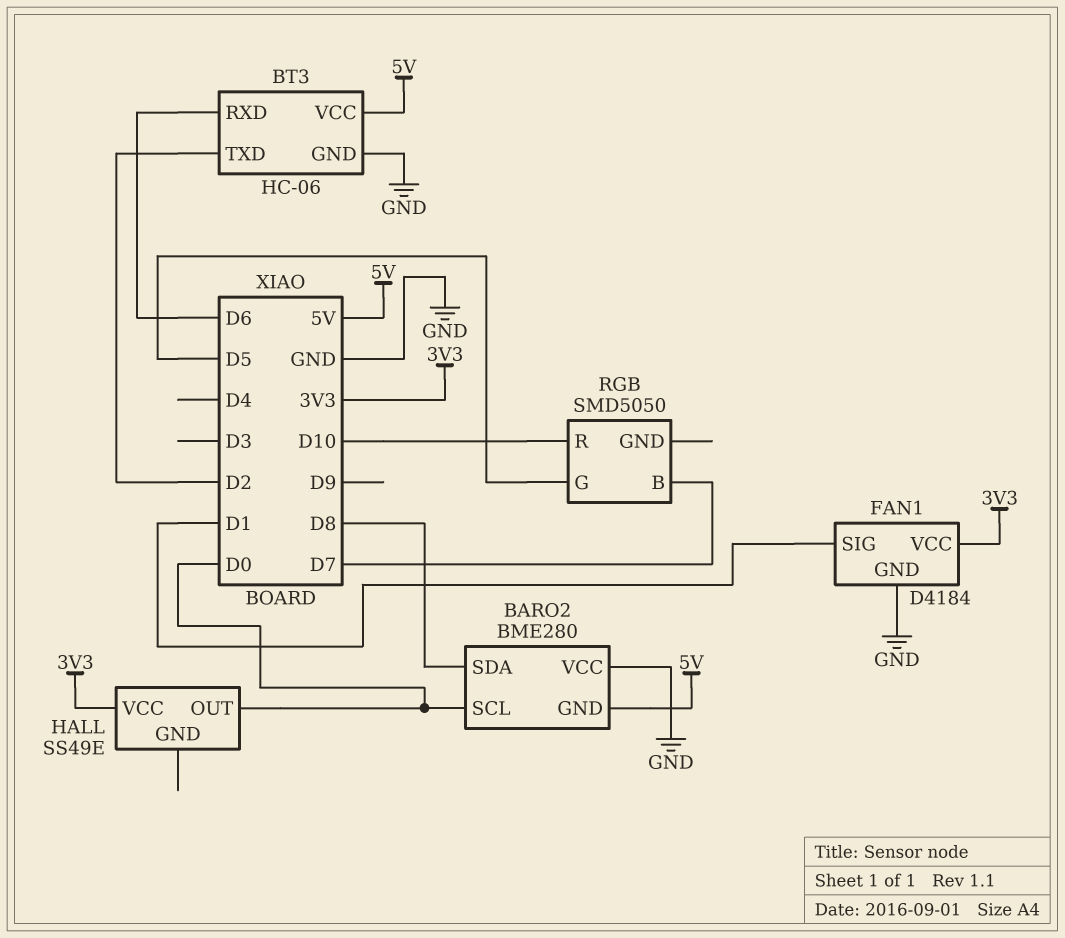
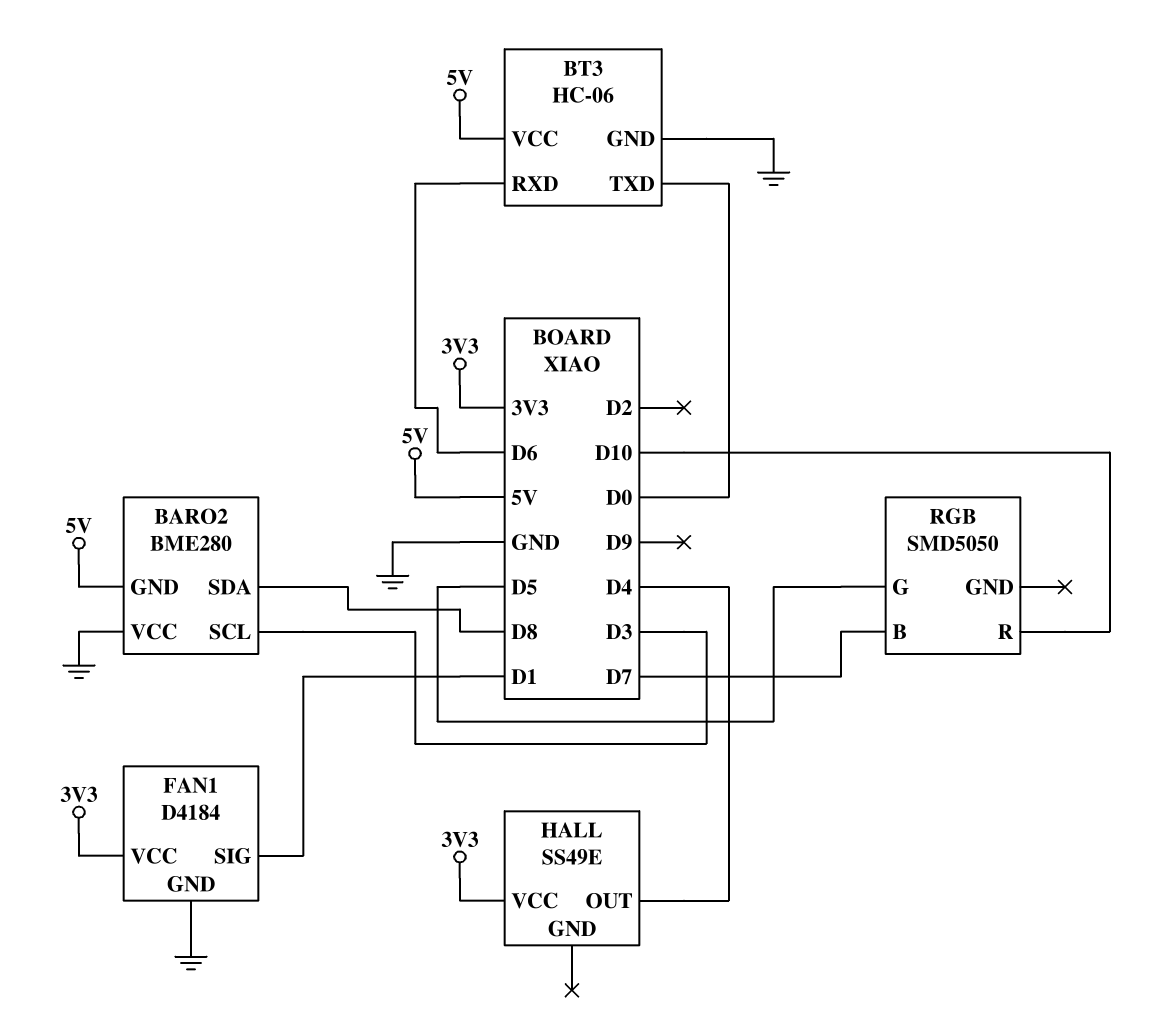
BARO2 pin SCL: D0 -> D3
BT3 pin TXD: D2 -> D0
HALL pin OUT: D0 -> D4

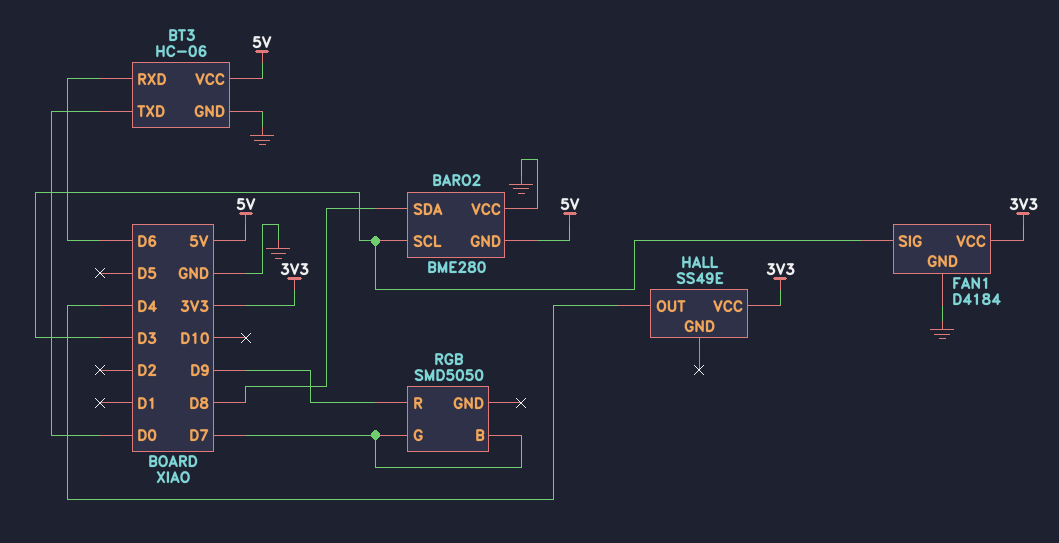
FAN1 pin SIG: D1 -> D3
RGB pin G: D5 -> D7
RGB pin R: D10 -> D9

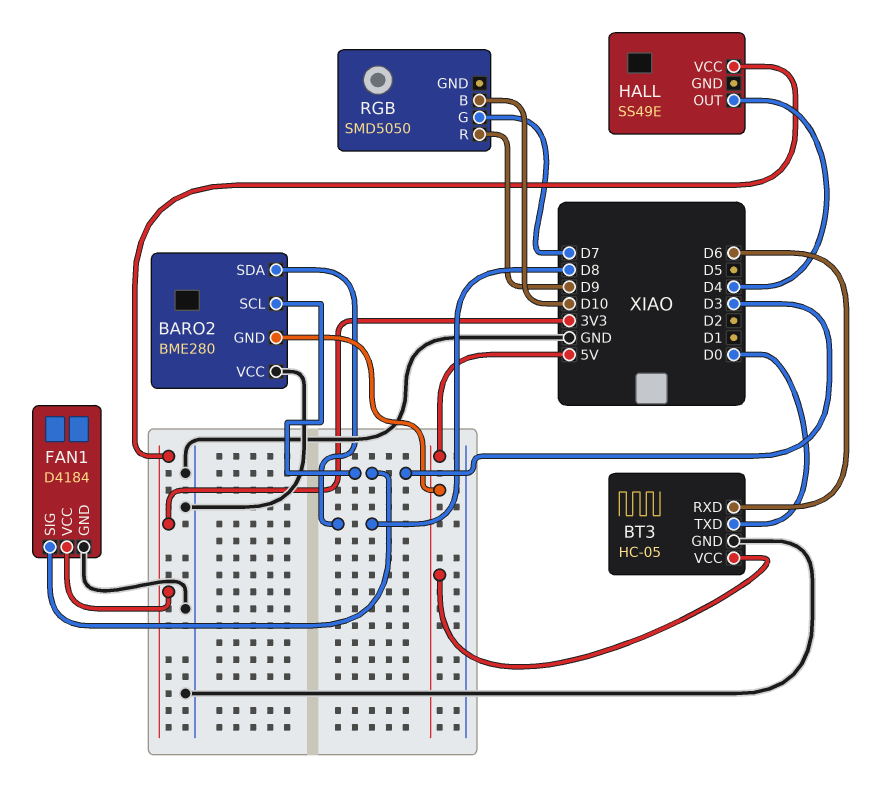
BT3: HC-06 -> HC-05
RGB pin B: D7 -> D10

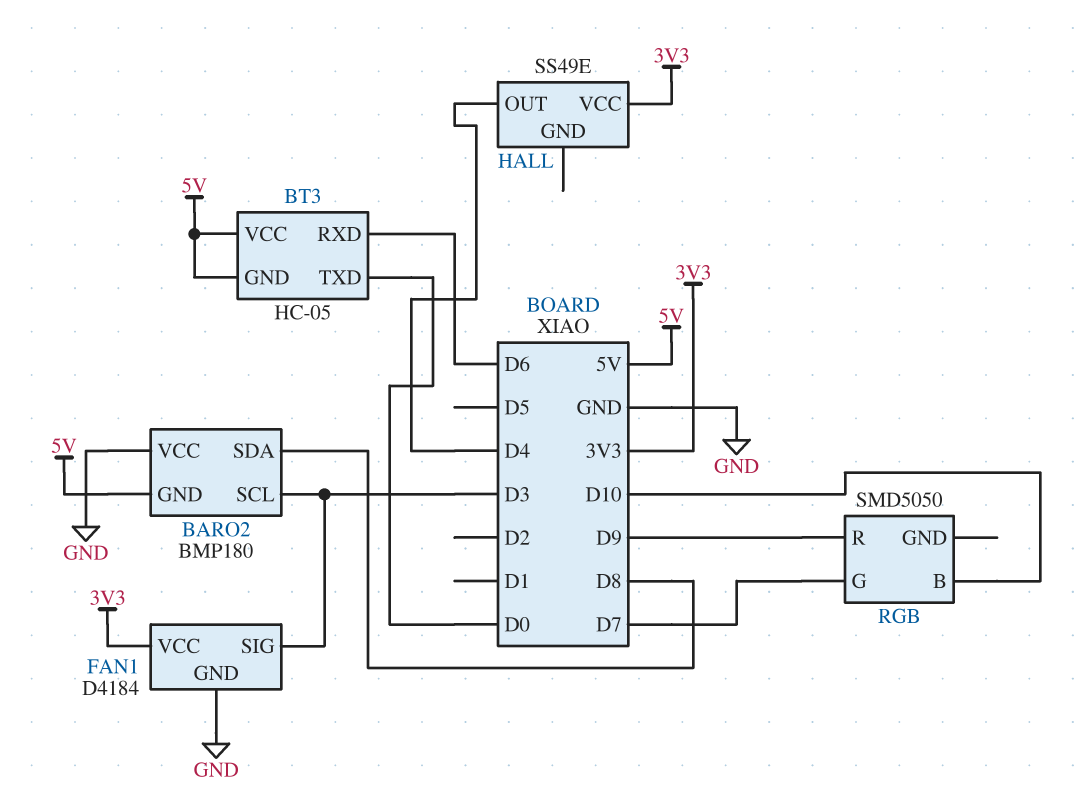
BARO2: BME280 -> BMP180
BT3 pin GND: GND -> 5V

